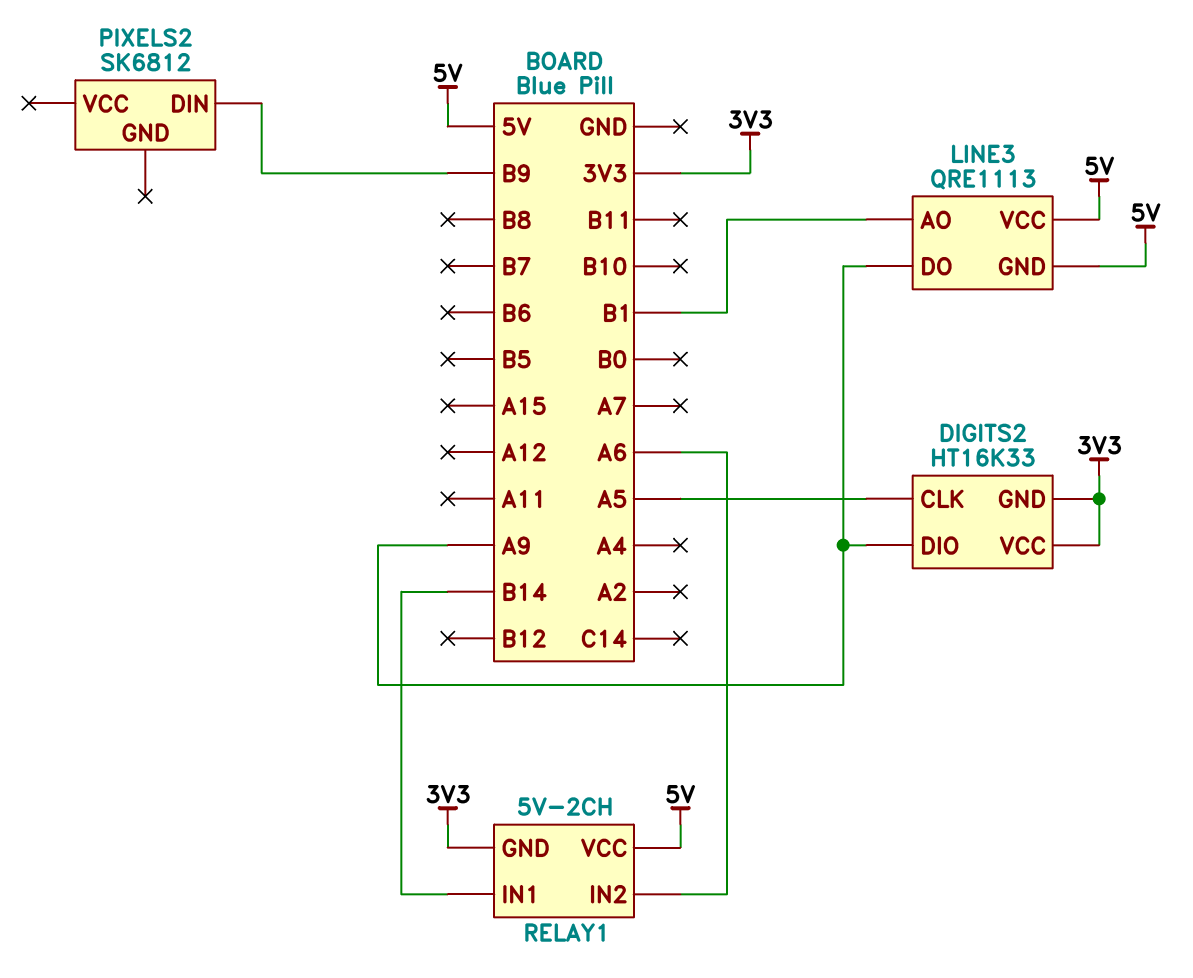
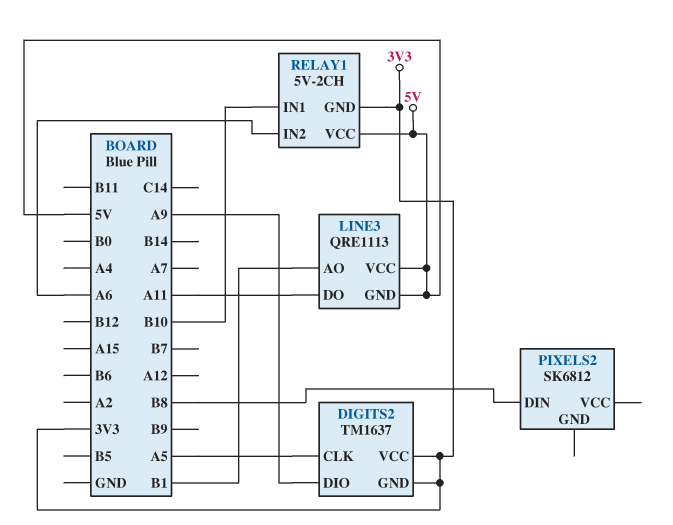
DIGITS2: HT16K33 -> TM1637
LINE3 pin DO: A9 -> A11
PIXELS2 pin DIN: B9 -> B8
RELAY1 pin IN1: B14 -> B10

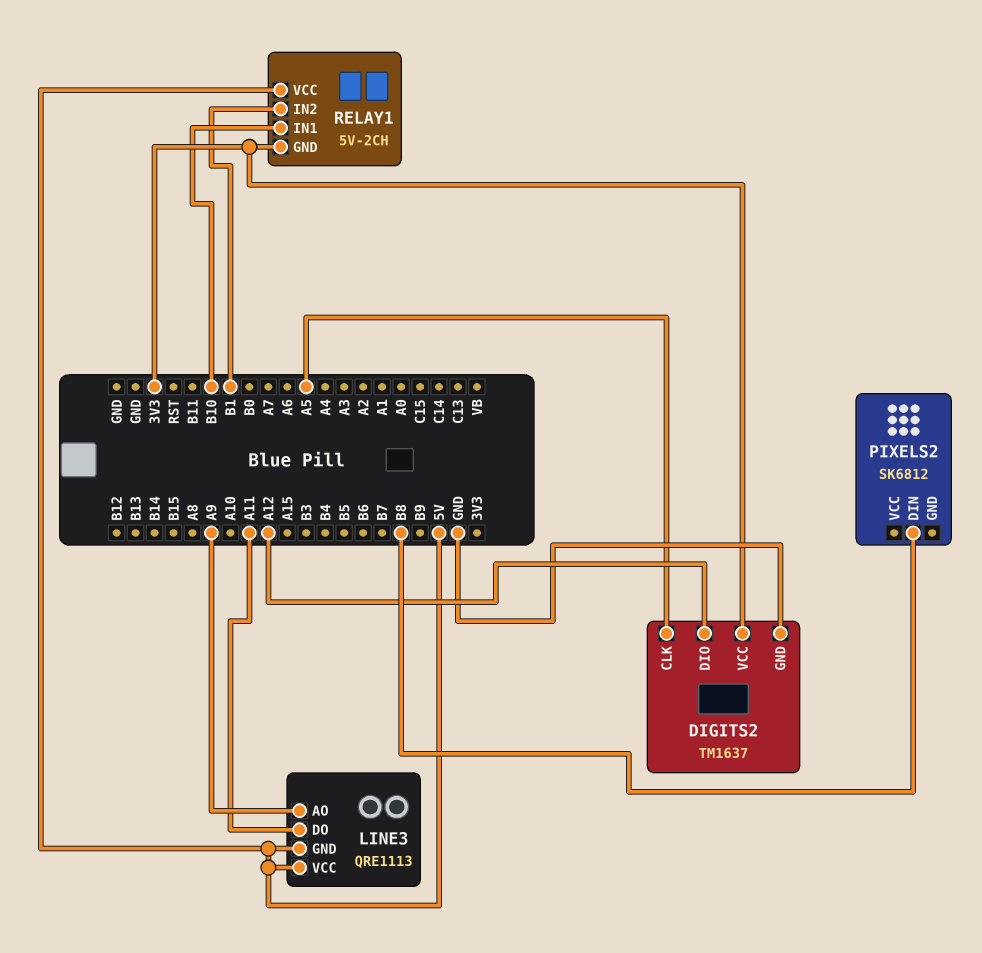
DIGITS2 pin DIO: A9 -> A12
DIGITS2 pin GND: 3V3 -> GND
LINE3 pin AO: B1 -> A9
RELAY1 pin IN2: A6 -> B1

